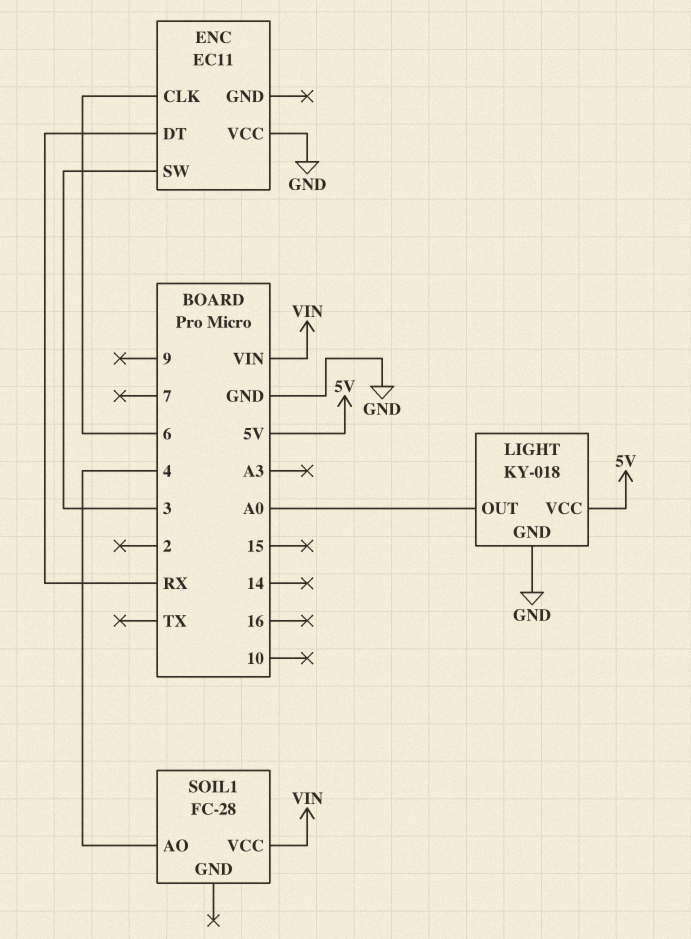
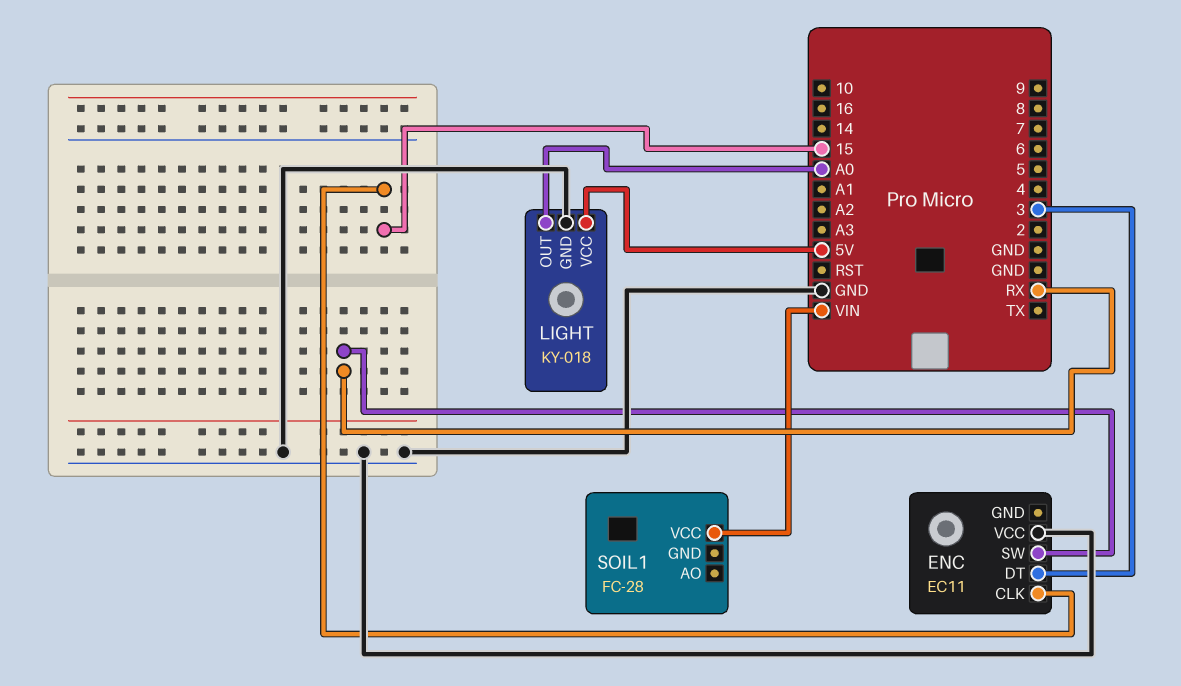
ENC pin CLK: 6 -> 15
ENC pin DT: RX -> 3
ENC pin SW: 3 -> RX
SOIL1 pin AO: 4 -> none

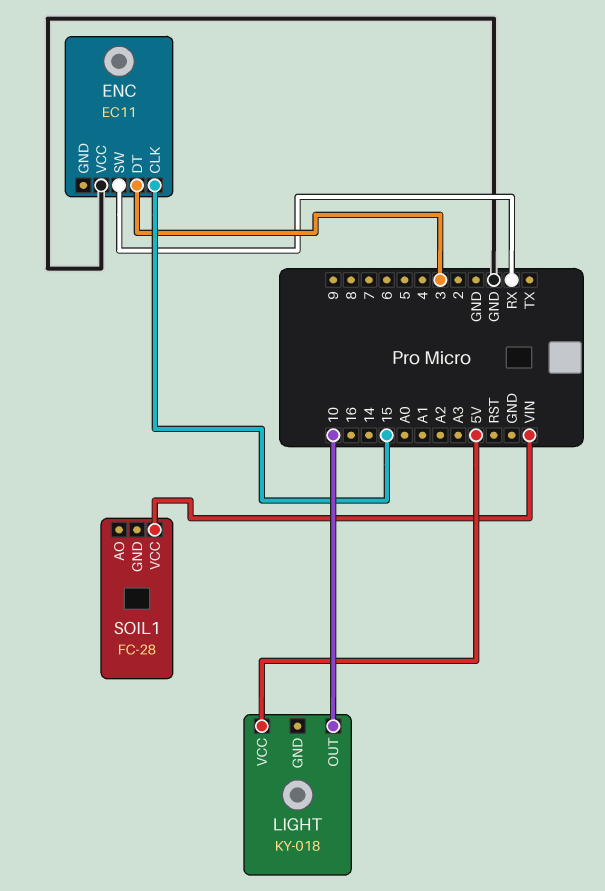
LIGHT pin GND: GND -> none
LIGHT pin OUT: A0 -> 10

